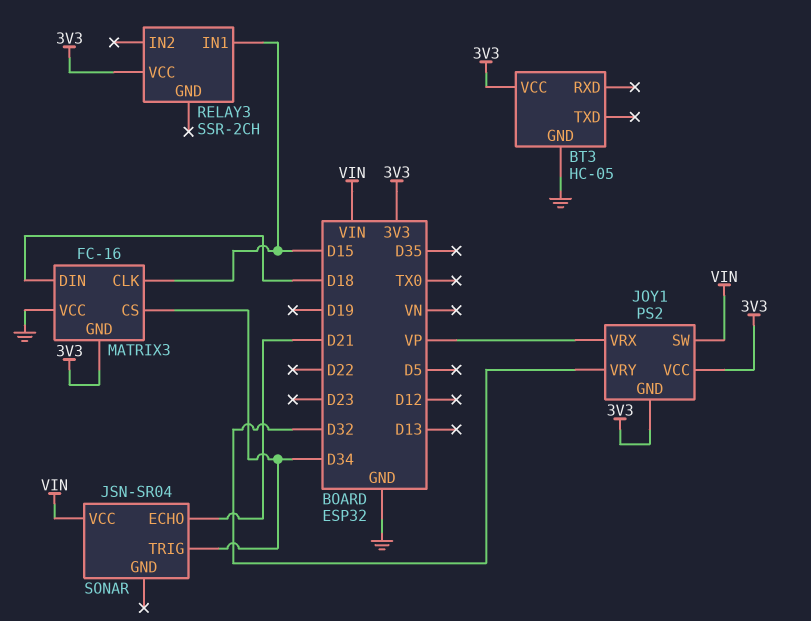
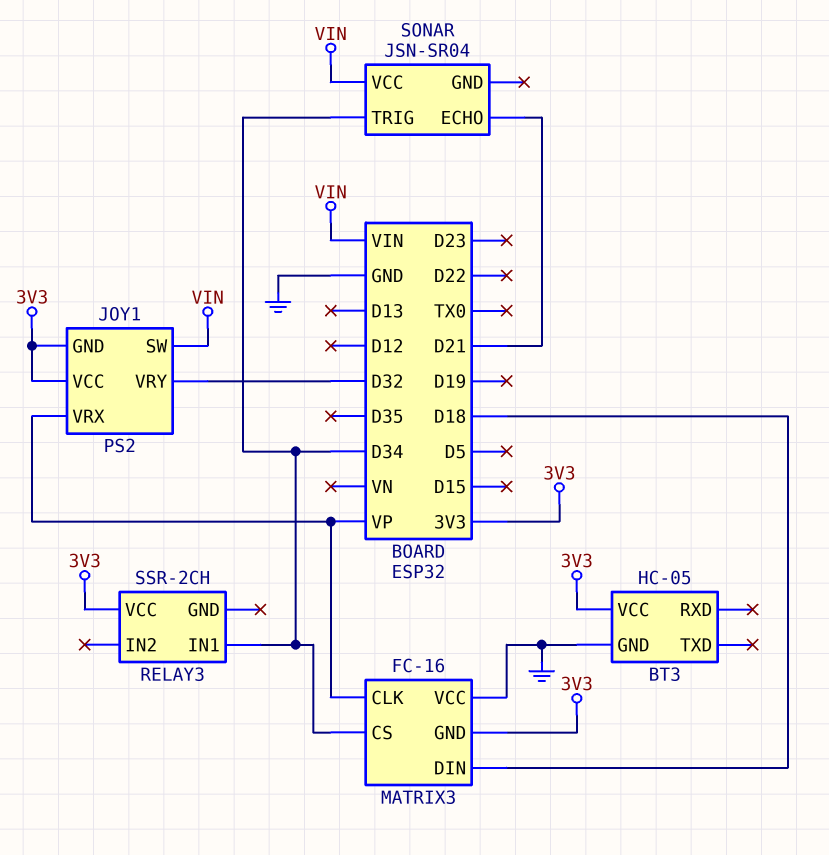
MATRIX3 pin CLK: D15 -> VP
RELAY3 pin IN1: D15 -> D34

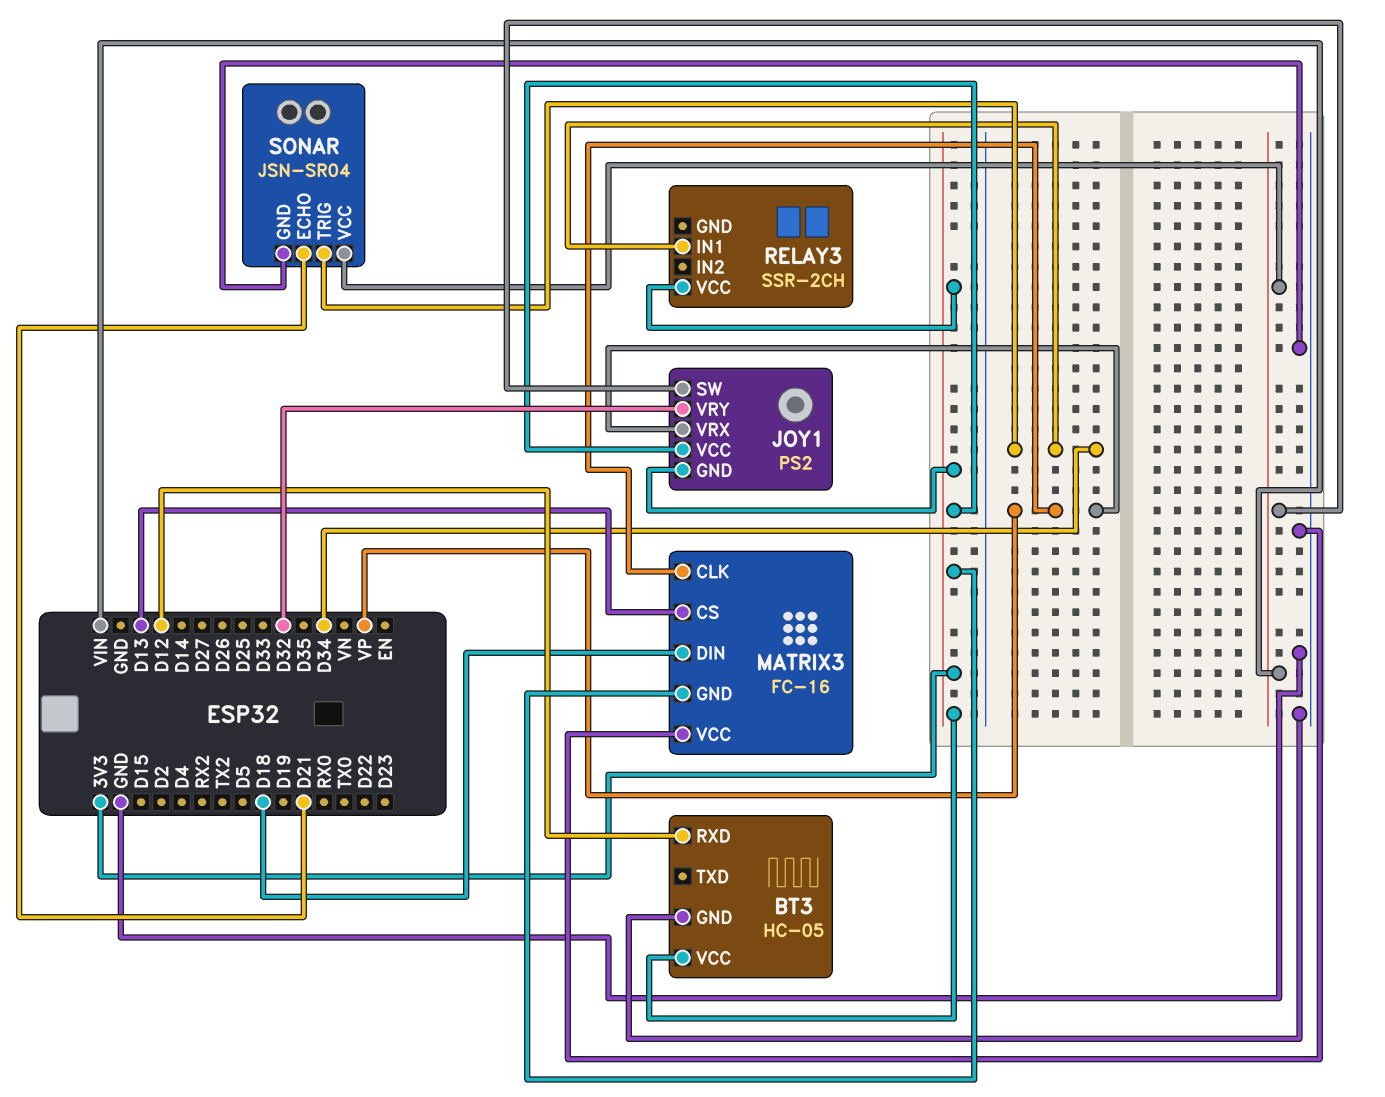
BT3 pin RXD: none -> D12
MATRIX3 pin CS: D34 -> D13
SONAR pin GND: none -> GND

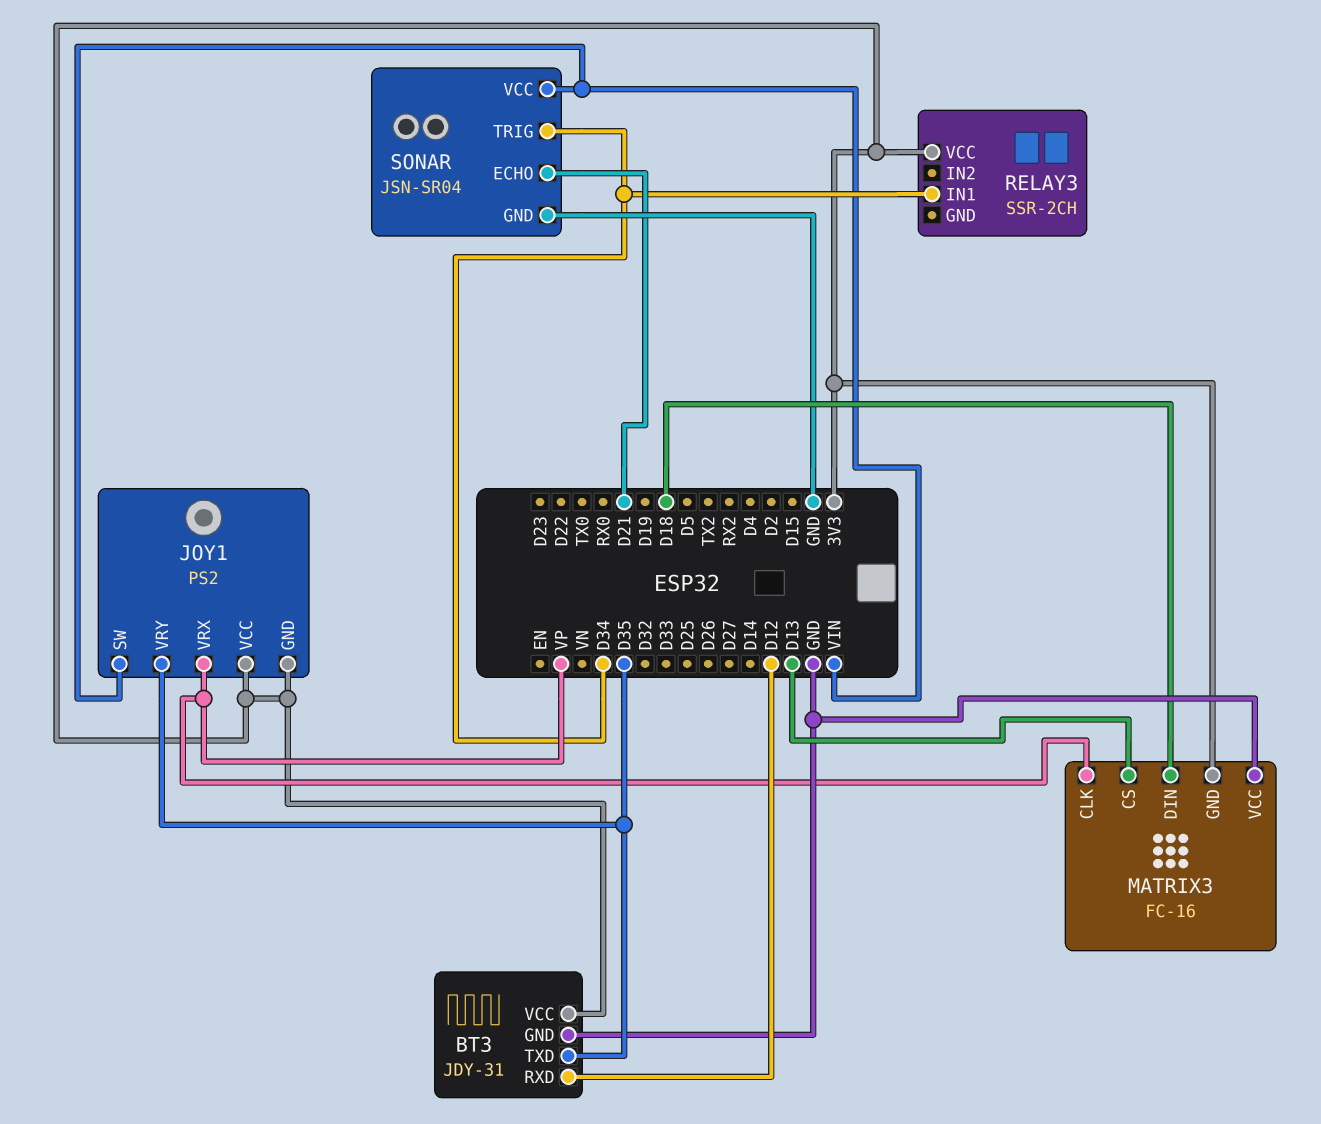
BT3: HC-05 -> JDY-31
BT3 pin TXD: none -> D35
JOY1 pin VRY: D32 -> D35

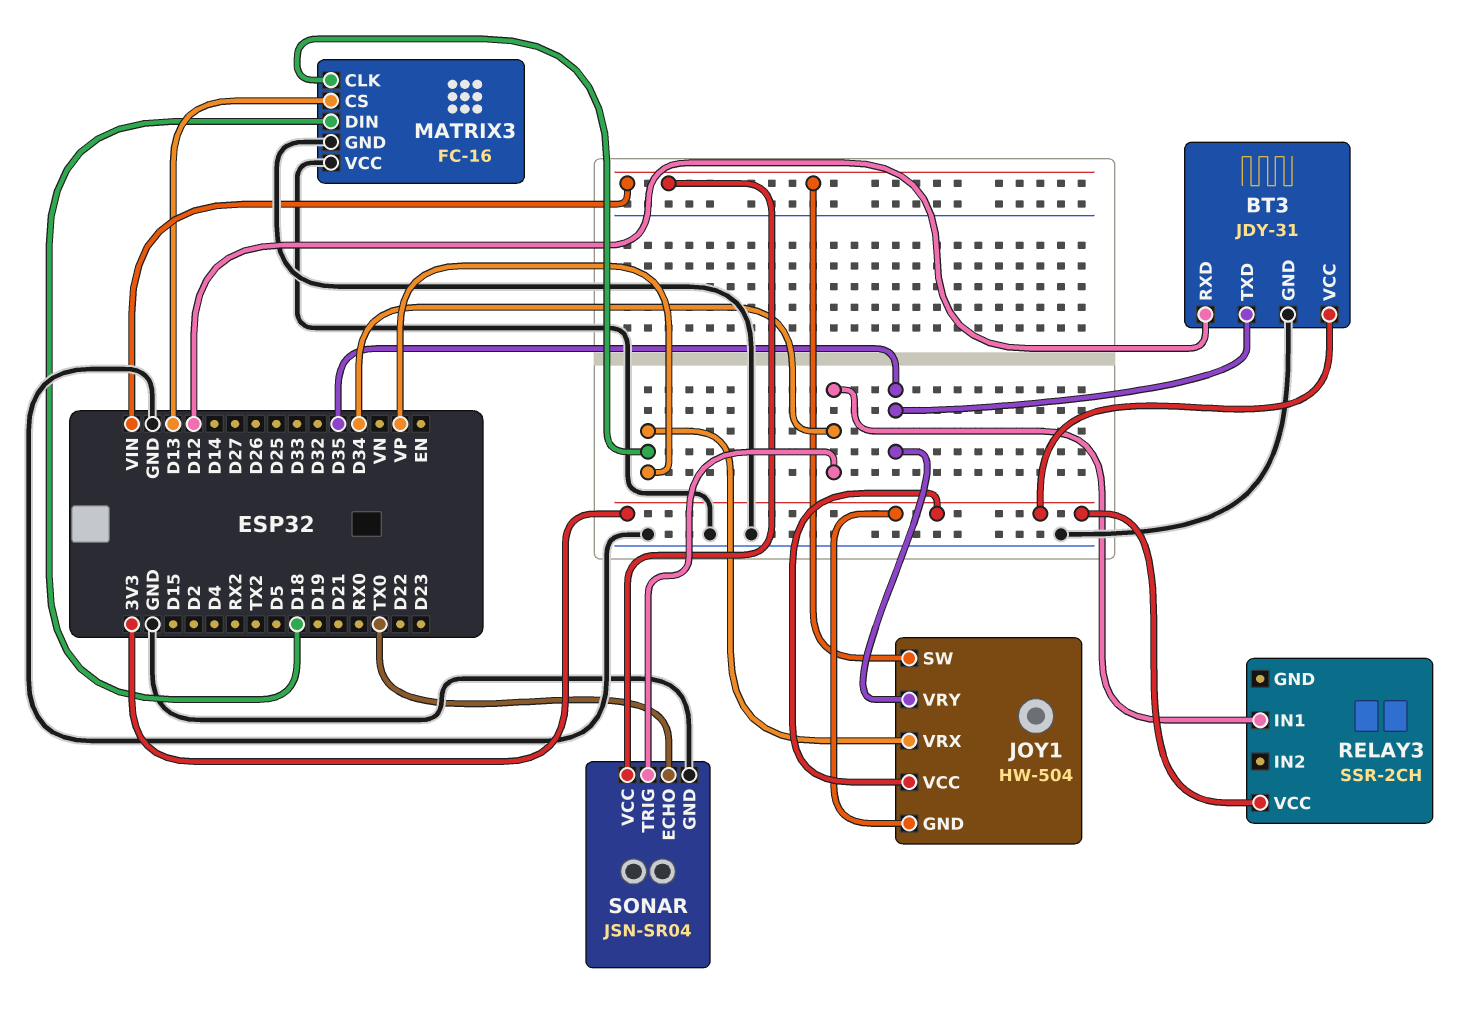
JOY1: PS2 -> HW-504
MATRIX3 pin GND: 3V3 -> GND
SONAR pin ECHO: D21 -> TX0

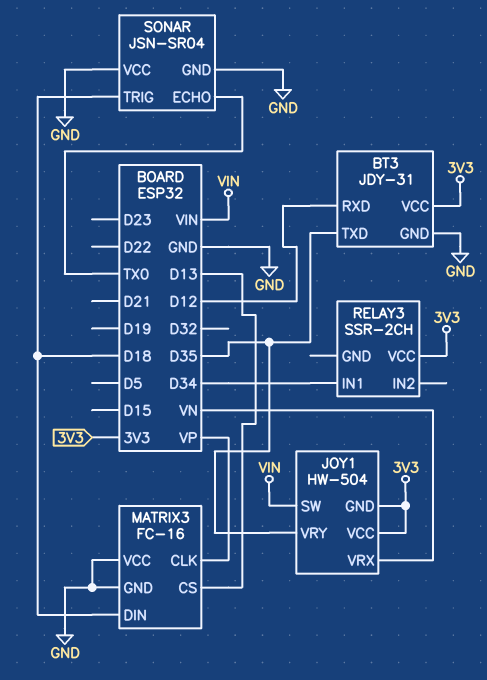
JOY1 pin VRX: VP -> VN
SONAR pin TRIG: D34 -> D18
SONAR pin VCC: VIN -> GND

